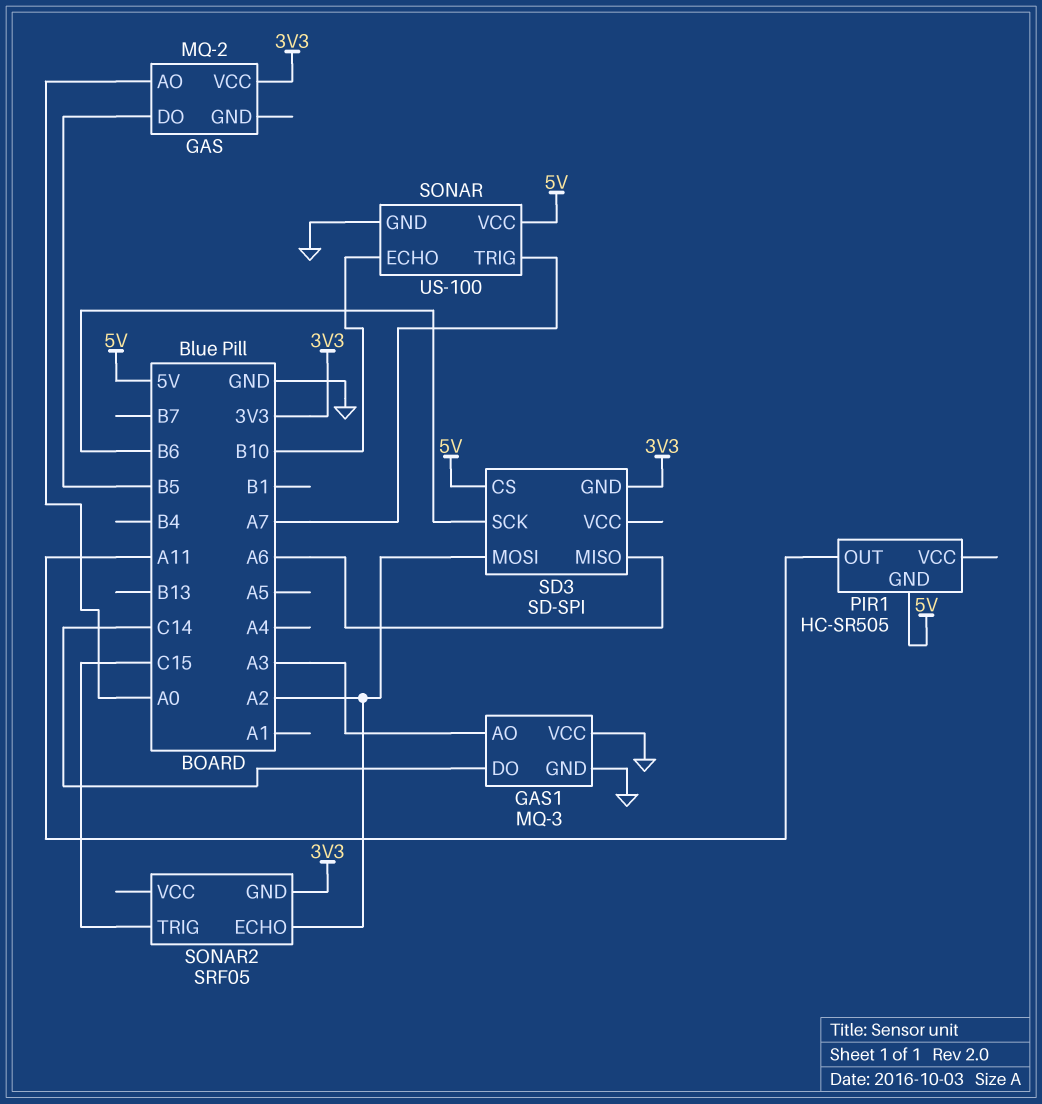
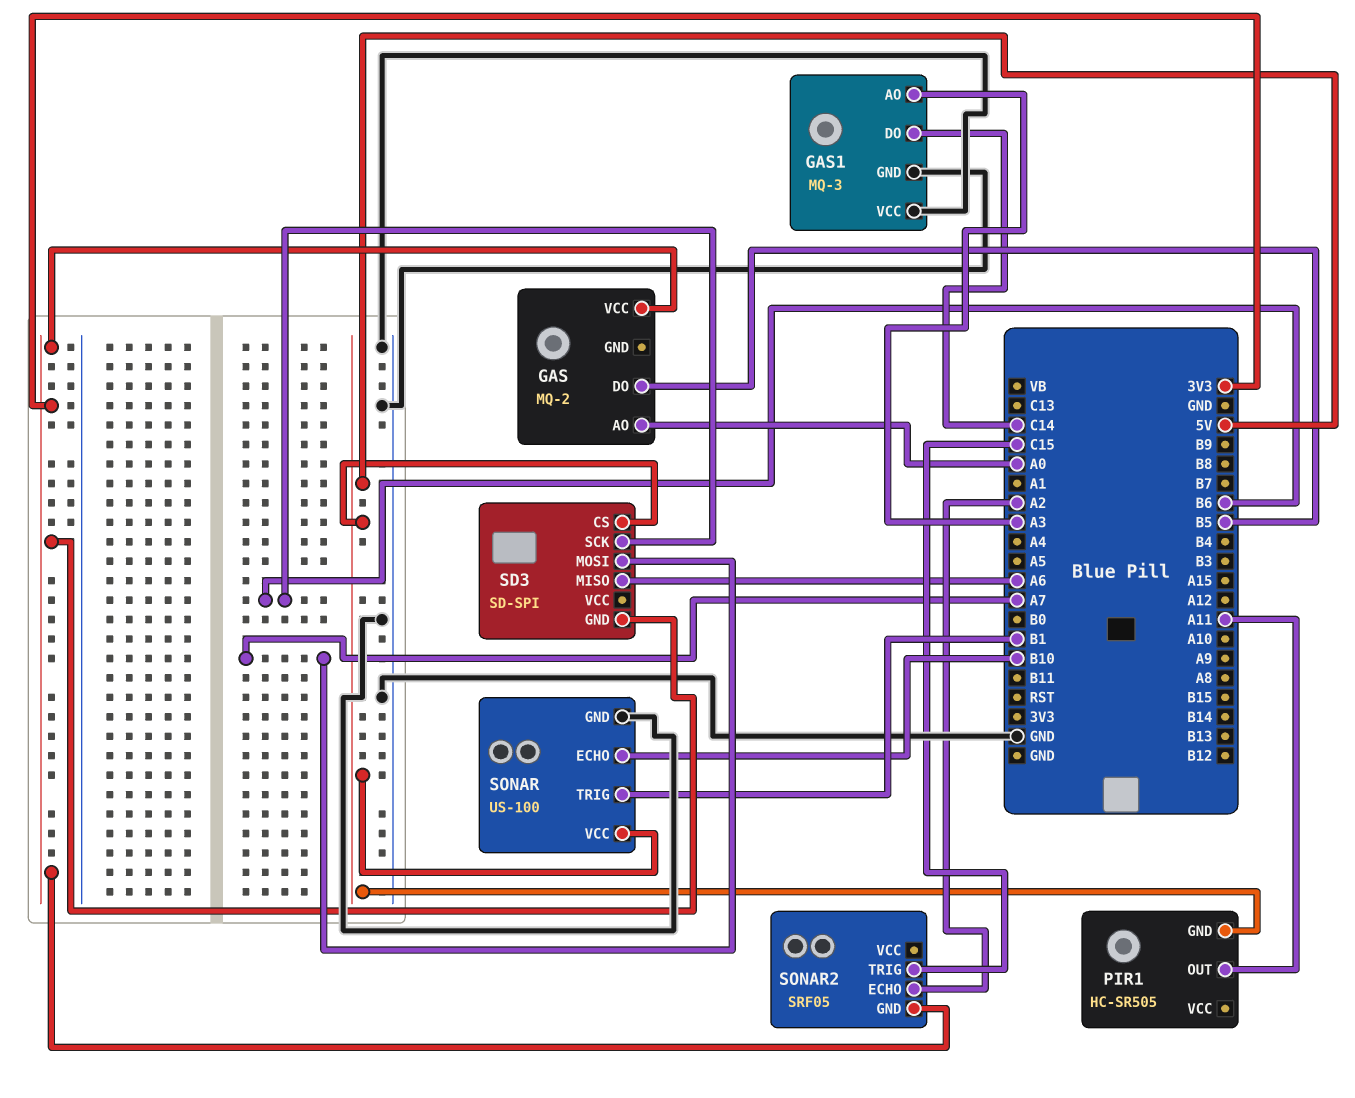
SD3 pin MOSI: A2 -> A7
SONAR pin TRIG: A7 -> B1

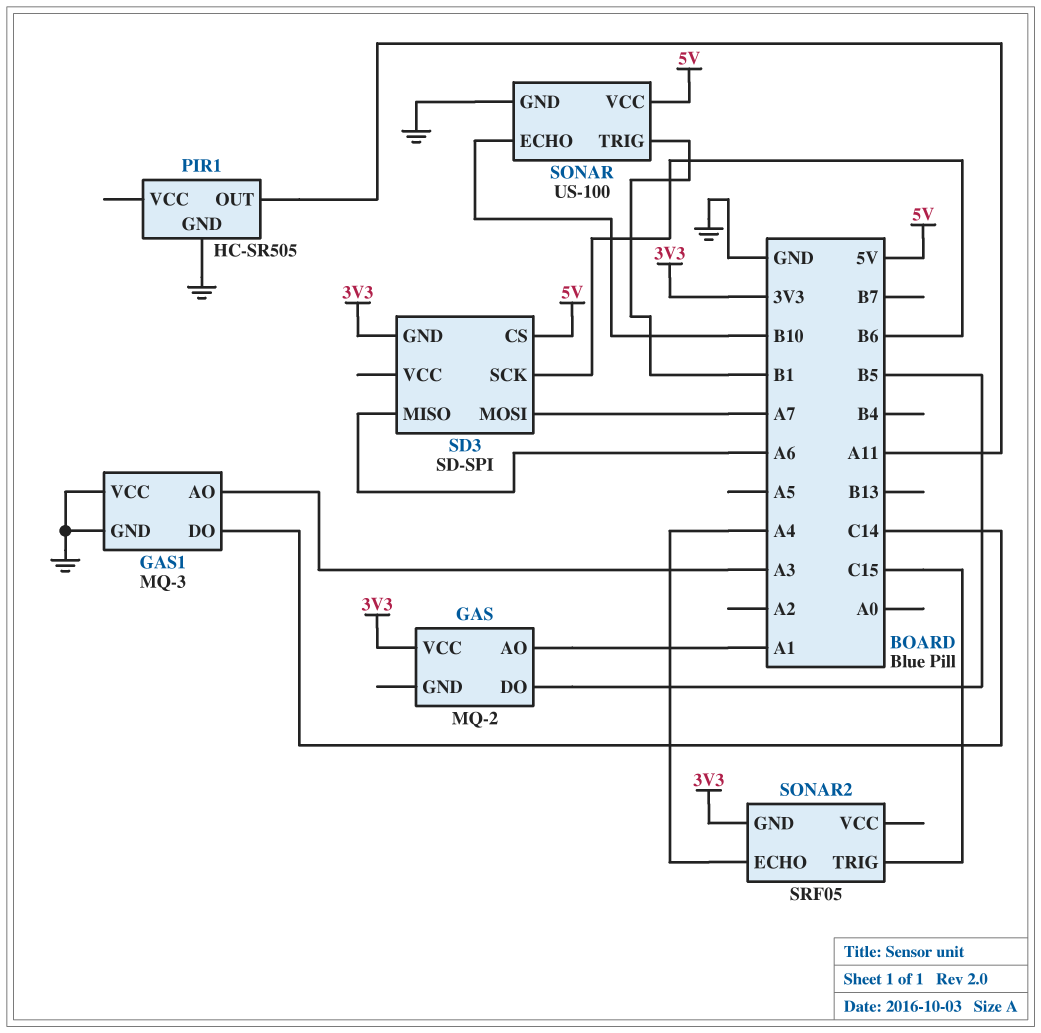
GAS pin AO: A0 -> A1
PIR1 pin GND: 5V -> GND
SONAR2 pin ECHO: A2 -> A4

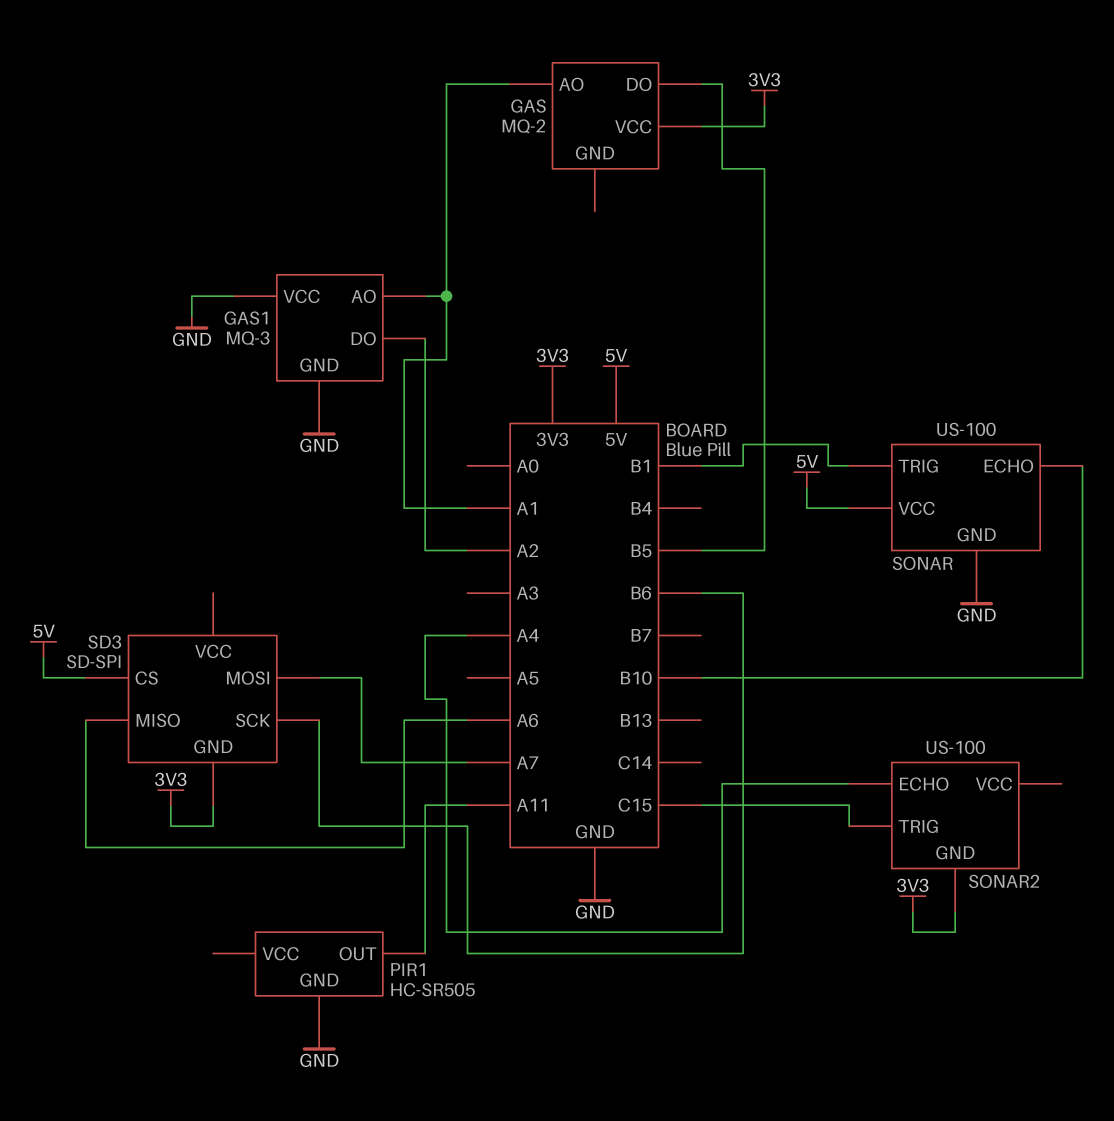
GAS1 pin AO: A3 -> A1
GAS1 pin DO: C14 -> A2
SONAR2: SRF05 -> US-100

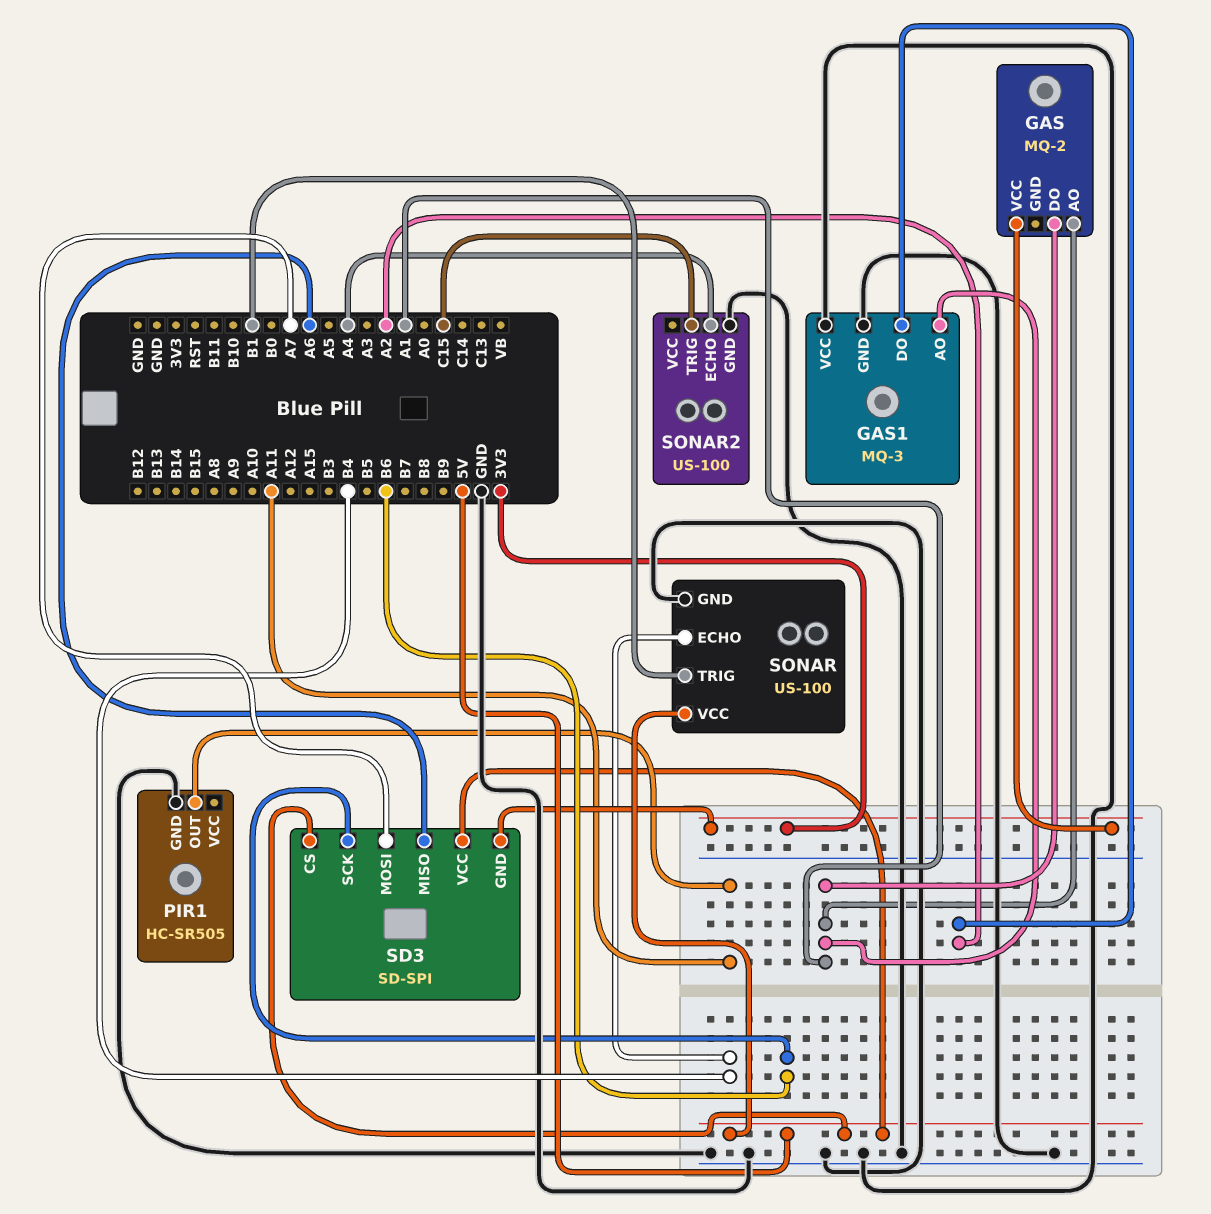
GAS pin DO: B5 -> A1
SD3 pin VCC: none -> 5V
SONAR pin ECHO: B10 -> B4
SONAR2 pin GND: 3V3 -> GND

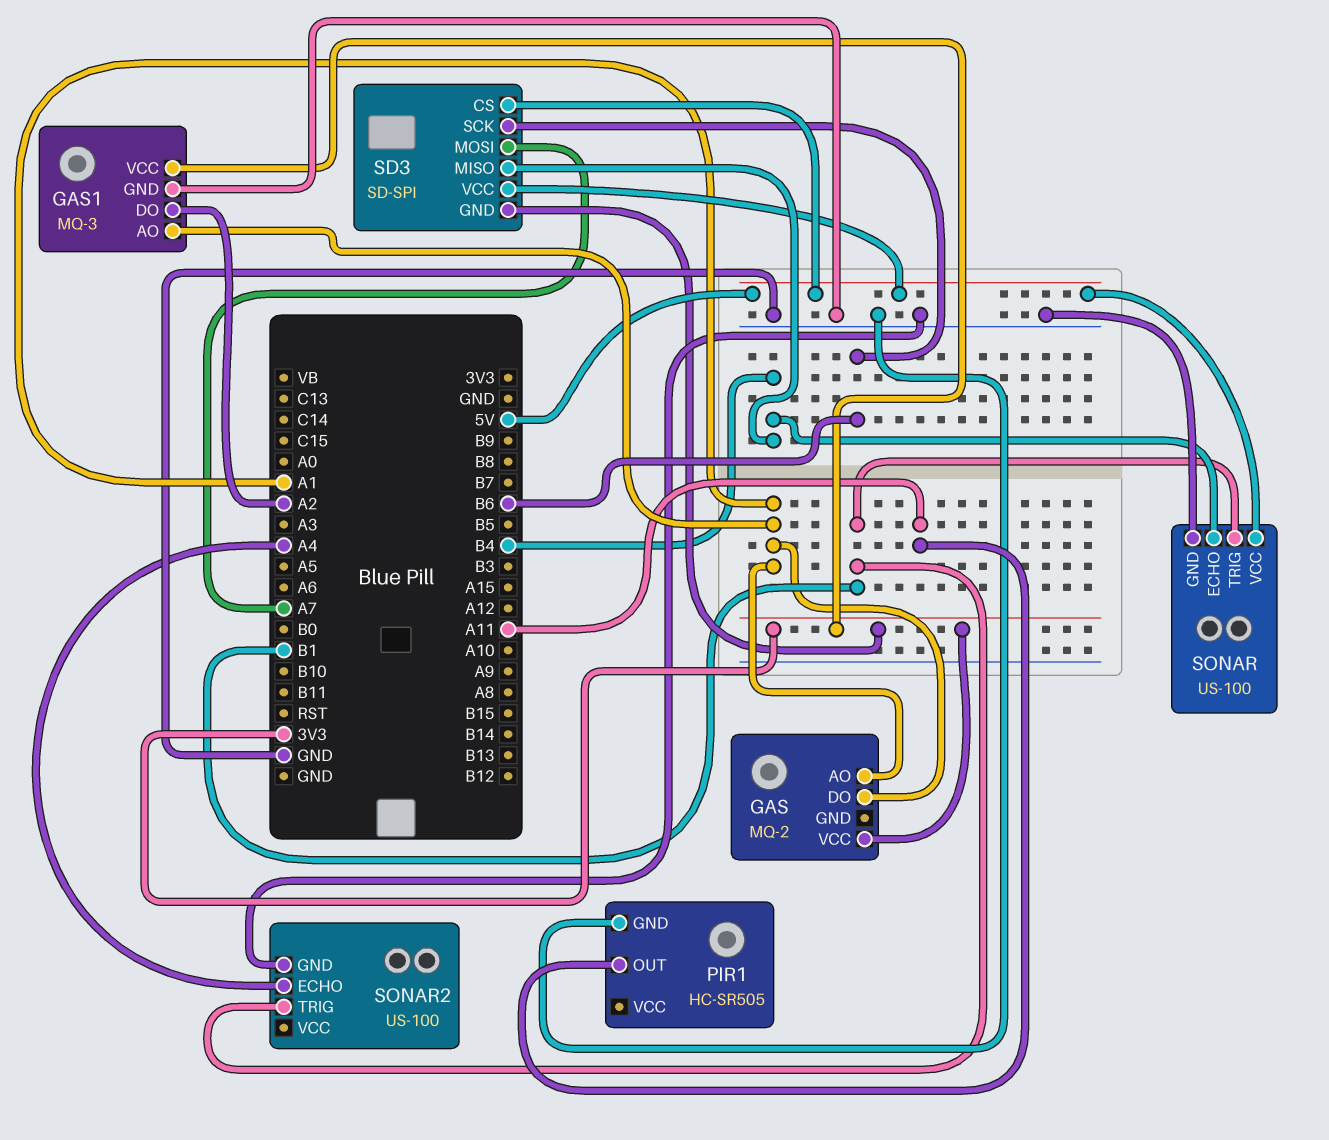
GAS1 pin VCC: GND -> 3V3
SD3 pin MISO: A6 -> B4
SONAR2 pin TRIG: C15 -> B1

